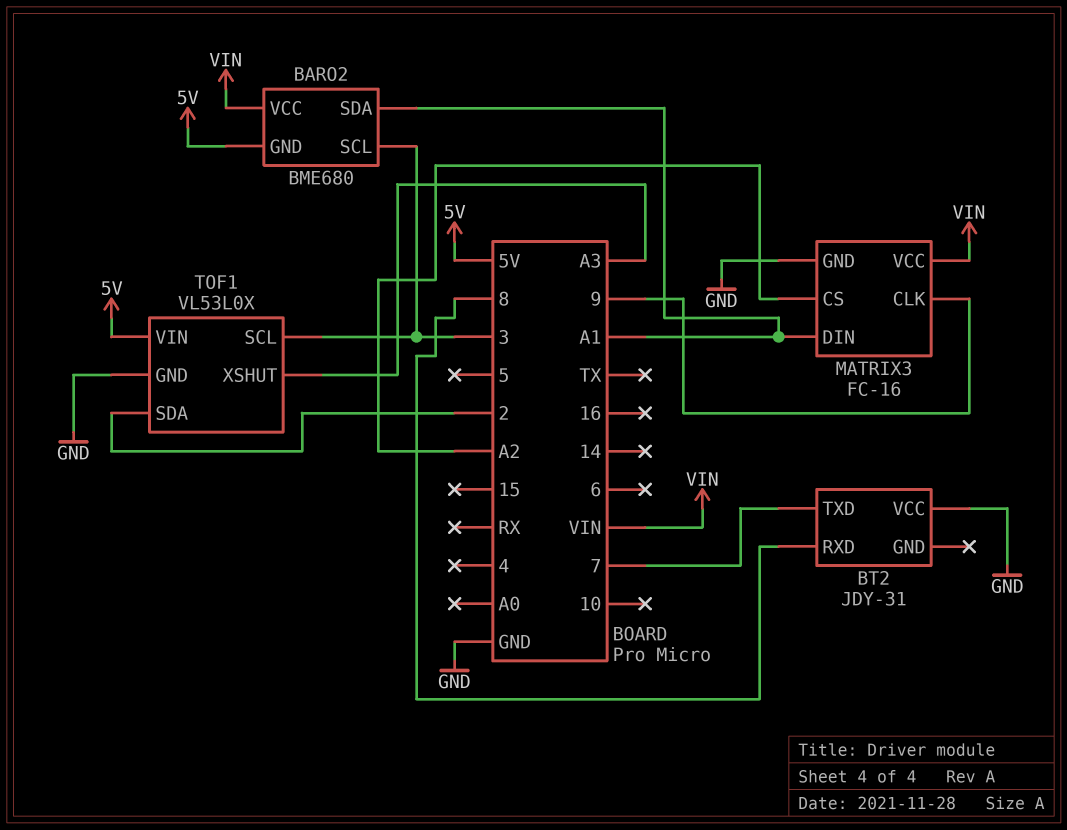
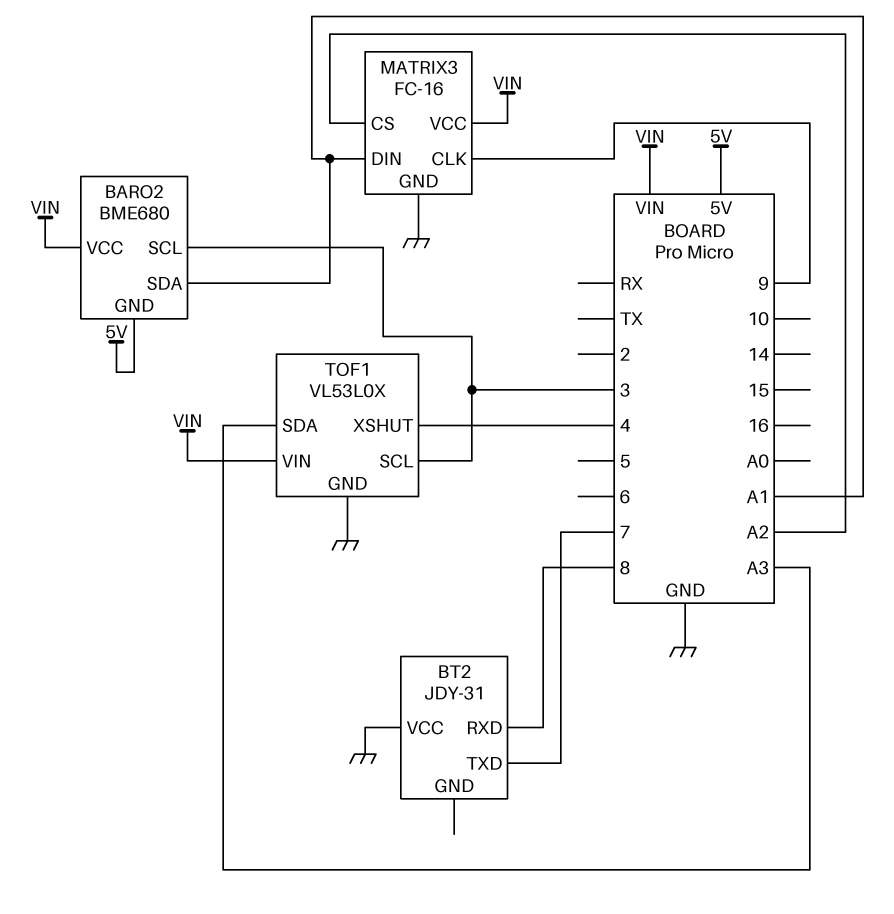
TOF1 pin SDA: 2 -> A3
TOF1 pin VIN: 5V -> VIN
TOF1 pin XSHUT: A3 -> 4

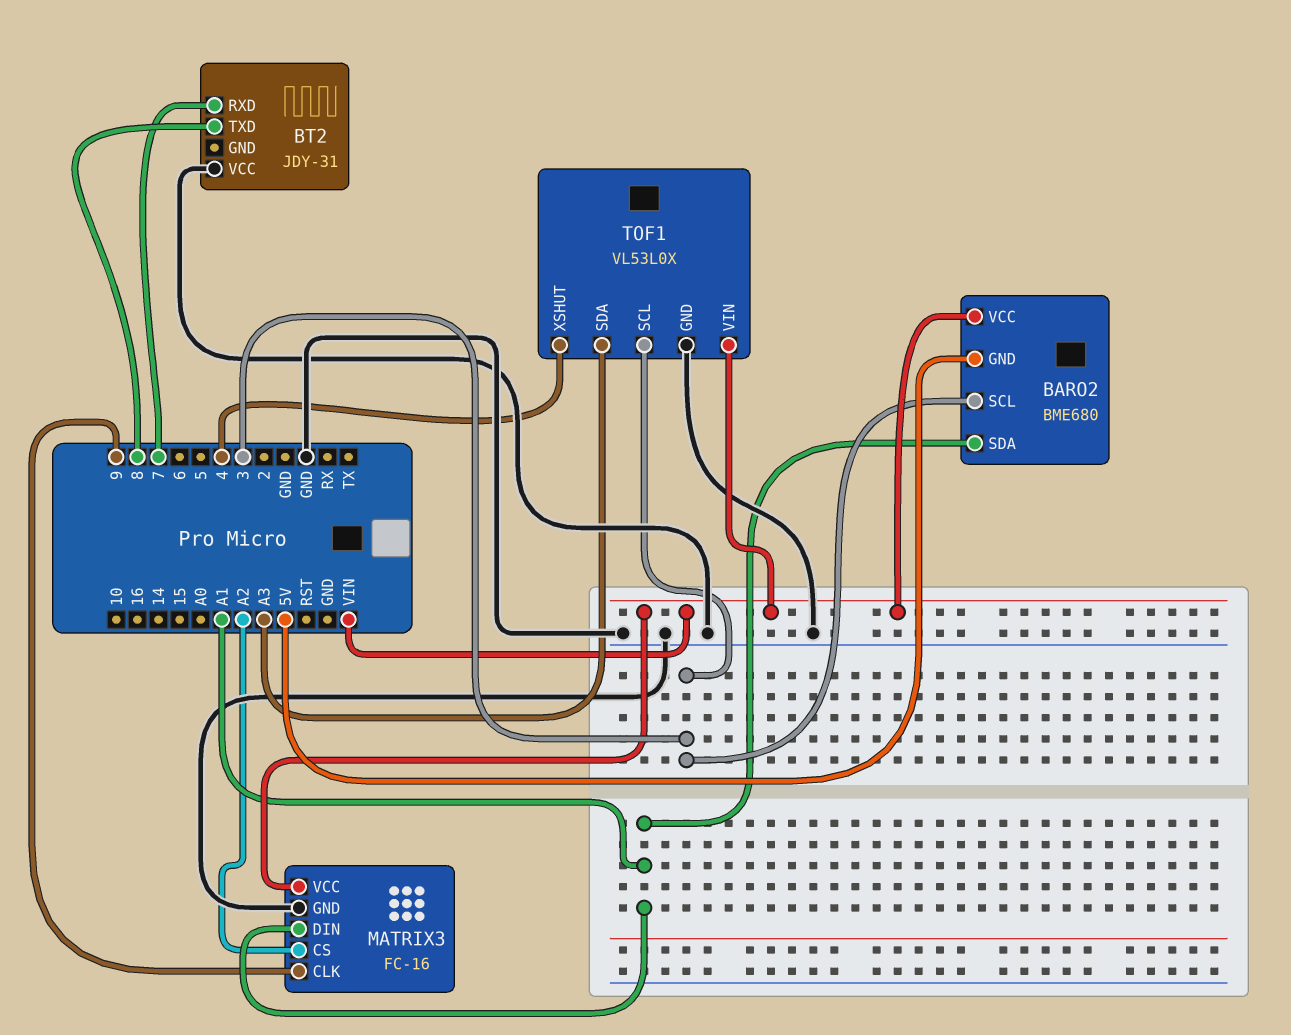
BT2 pin RXD: 8 -> 7
BT2 pin TXD: 7 -> 8

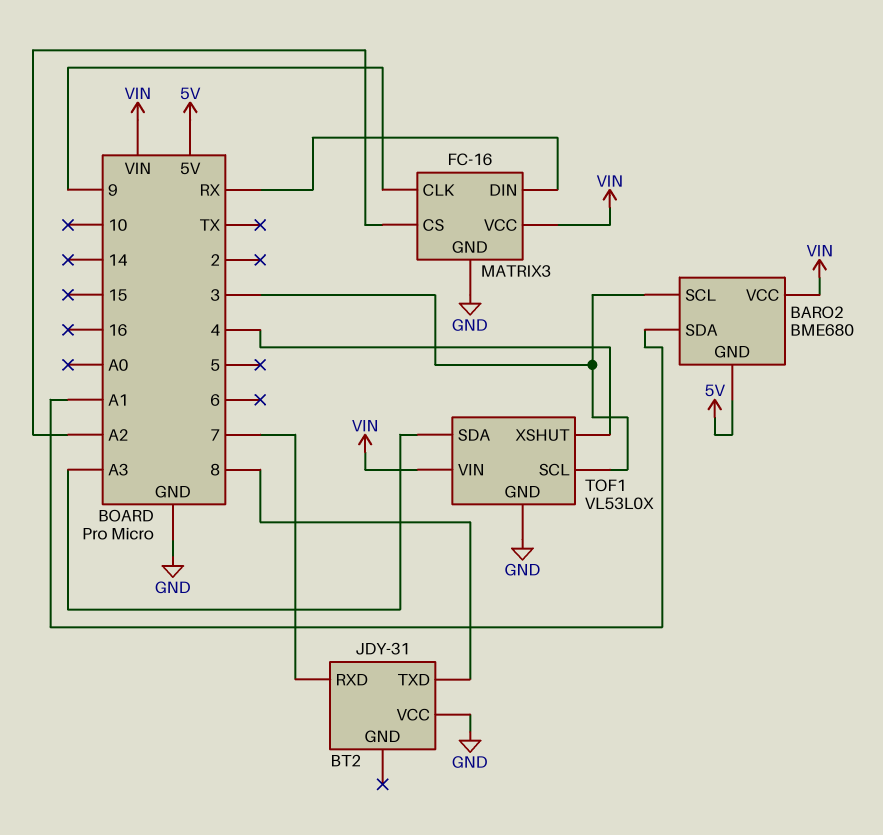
MATRIX3 pin DIN: A1 -> RX

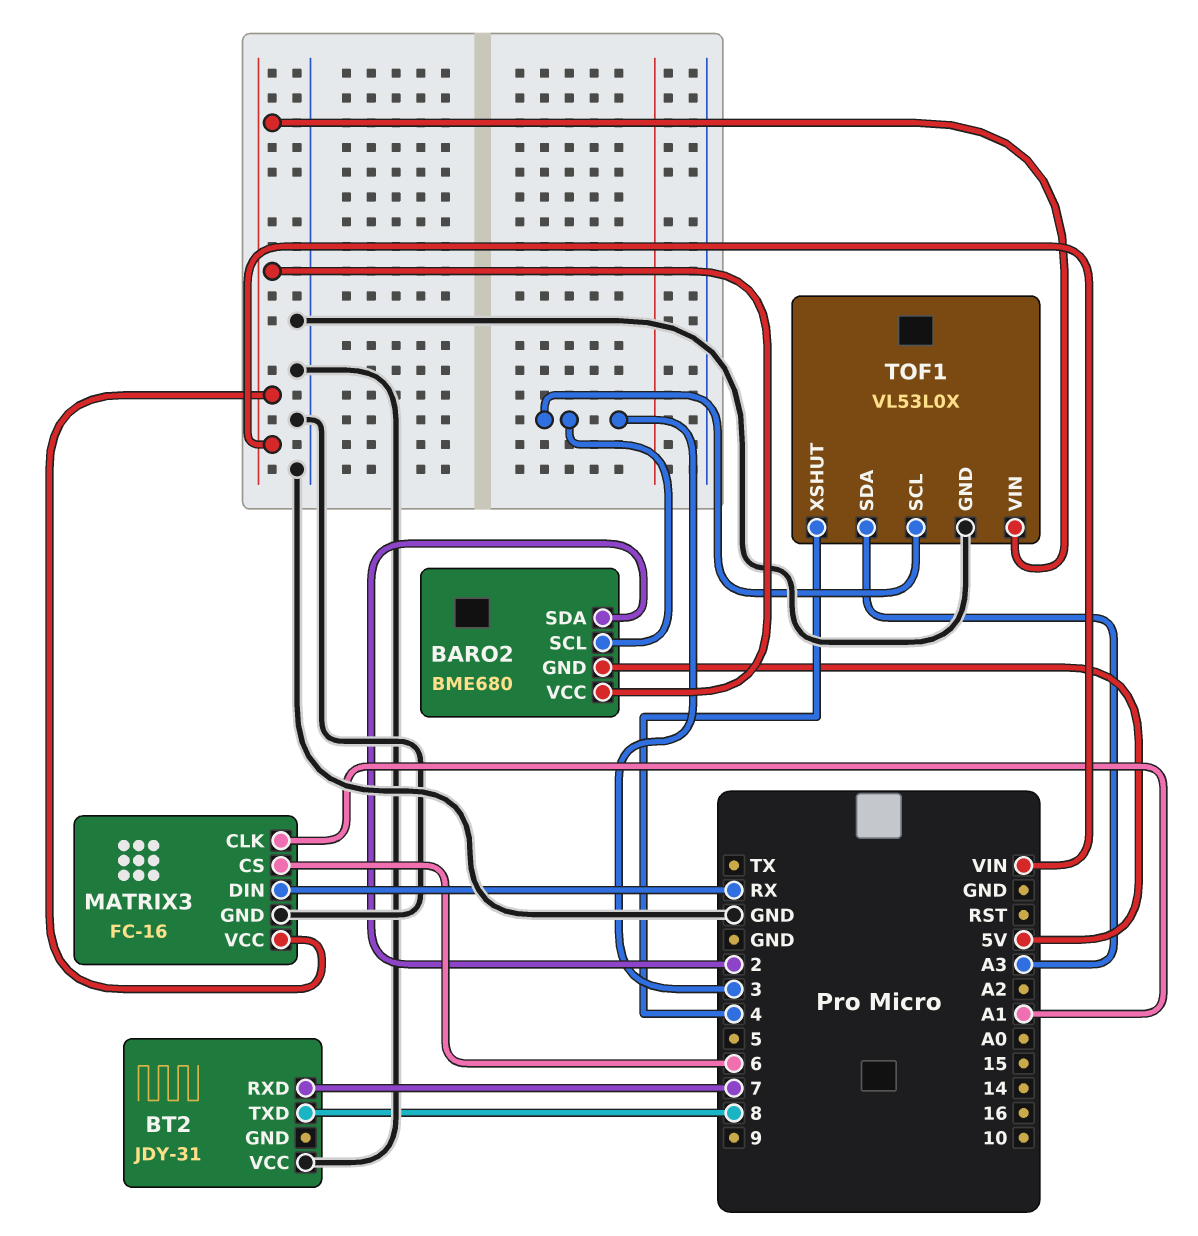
BARO2 pin SDA: A1 -> 2
MATRIX3 pin CLK: 9 -> A1
MATRIX3 pin CS: A2 -> 6

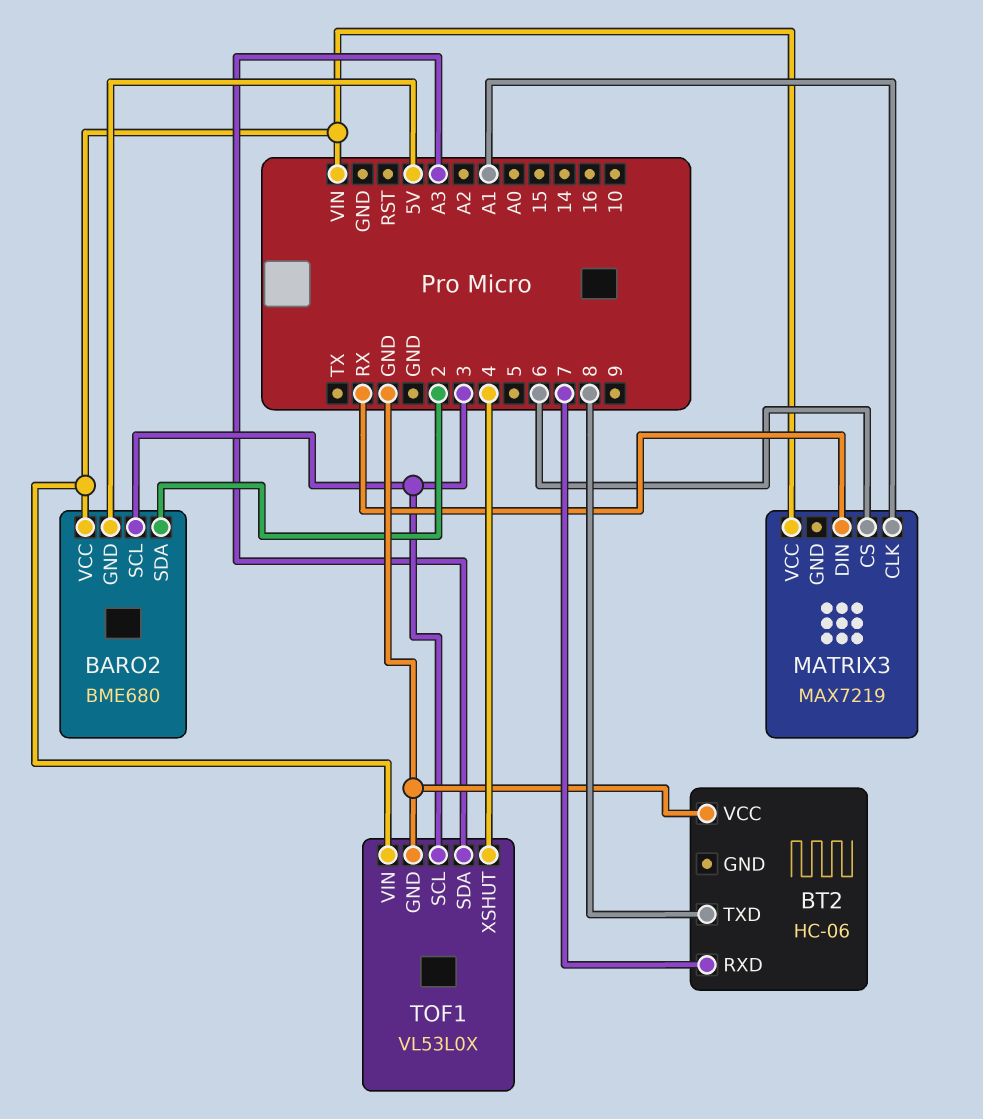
BT2: JDY-31 -> HC-06
MATRIX3: FC-16 -> MAX7219
MATRIX3 pin GND: GND -> none

